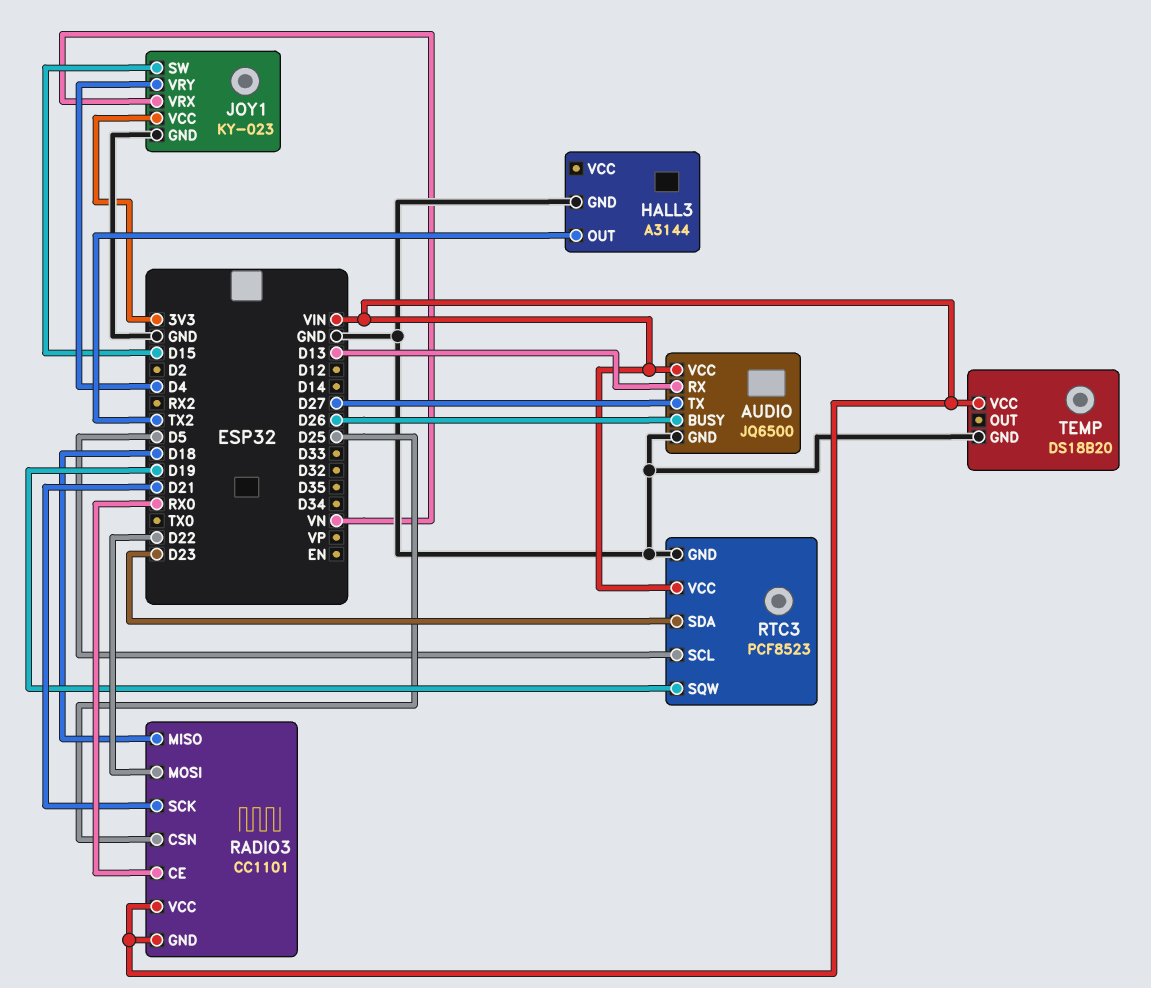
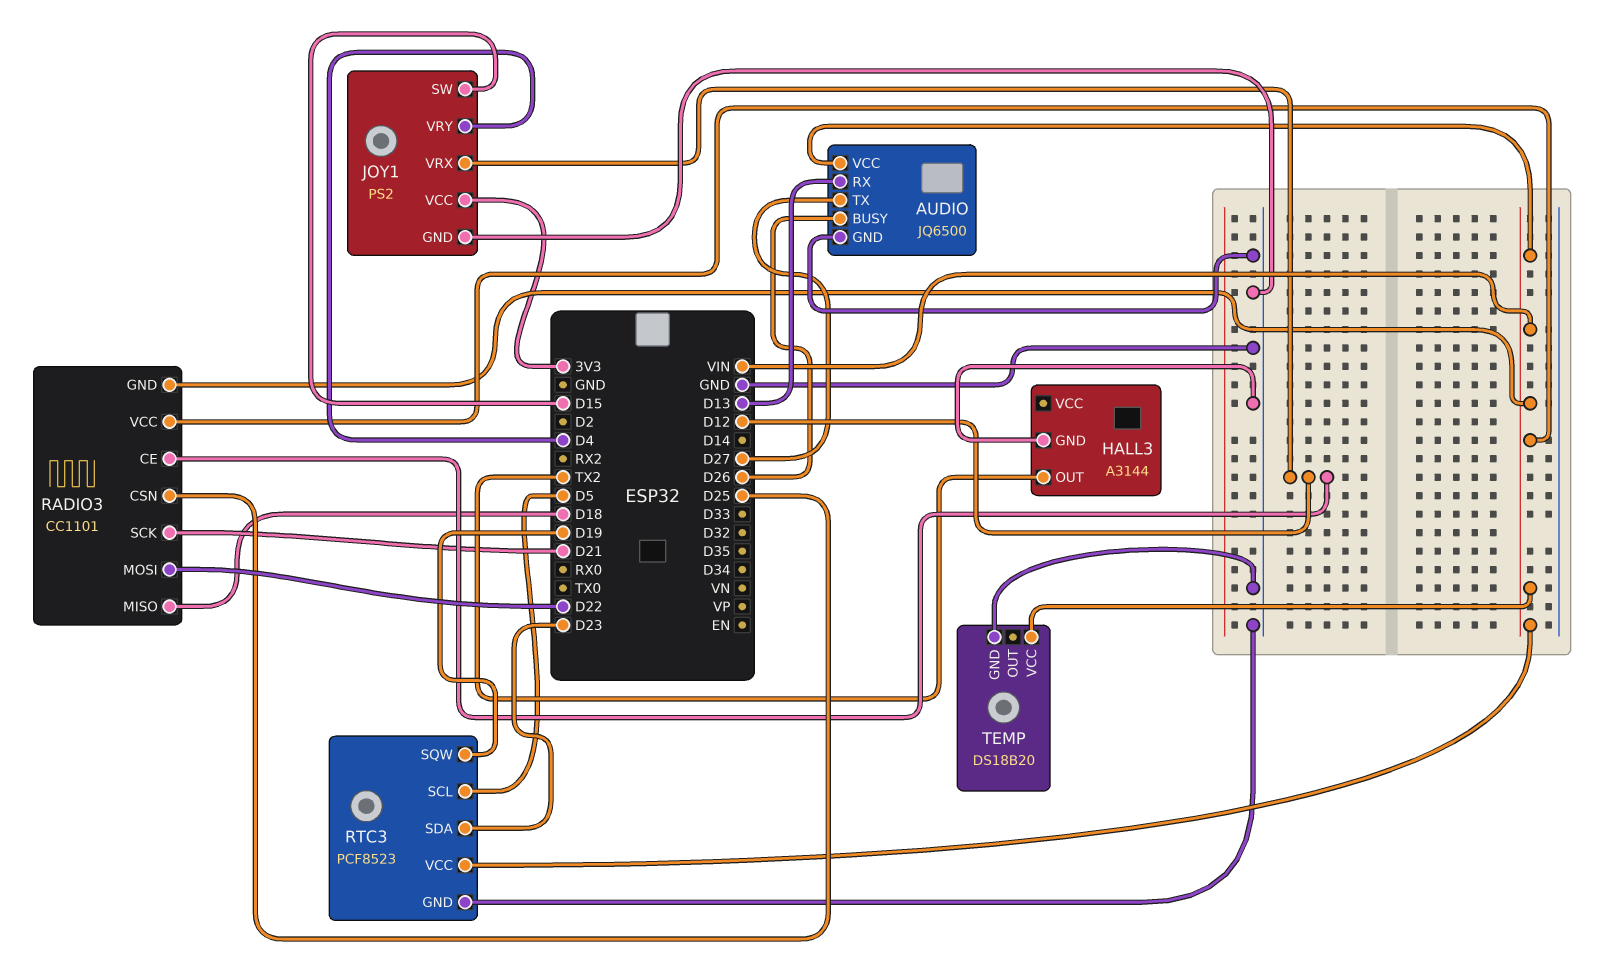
JOY1: KY-023 -> PS2
JOY1 pin VRX: VN -> D12
RADIO3 pin CE: RX0 -> D12

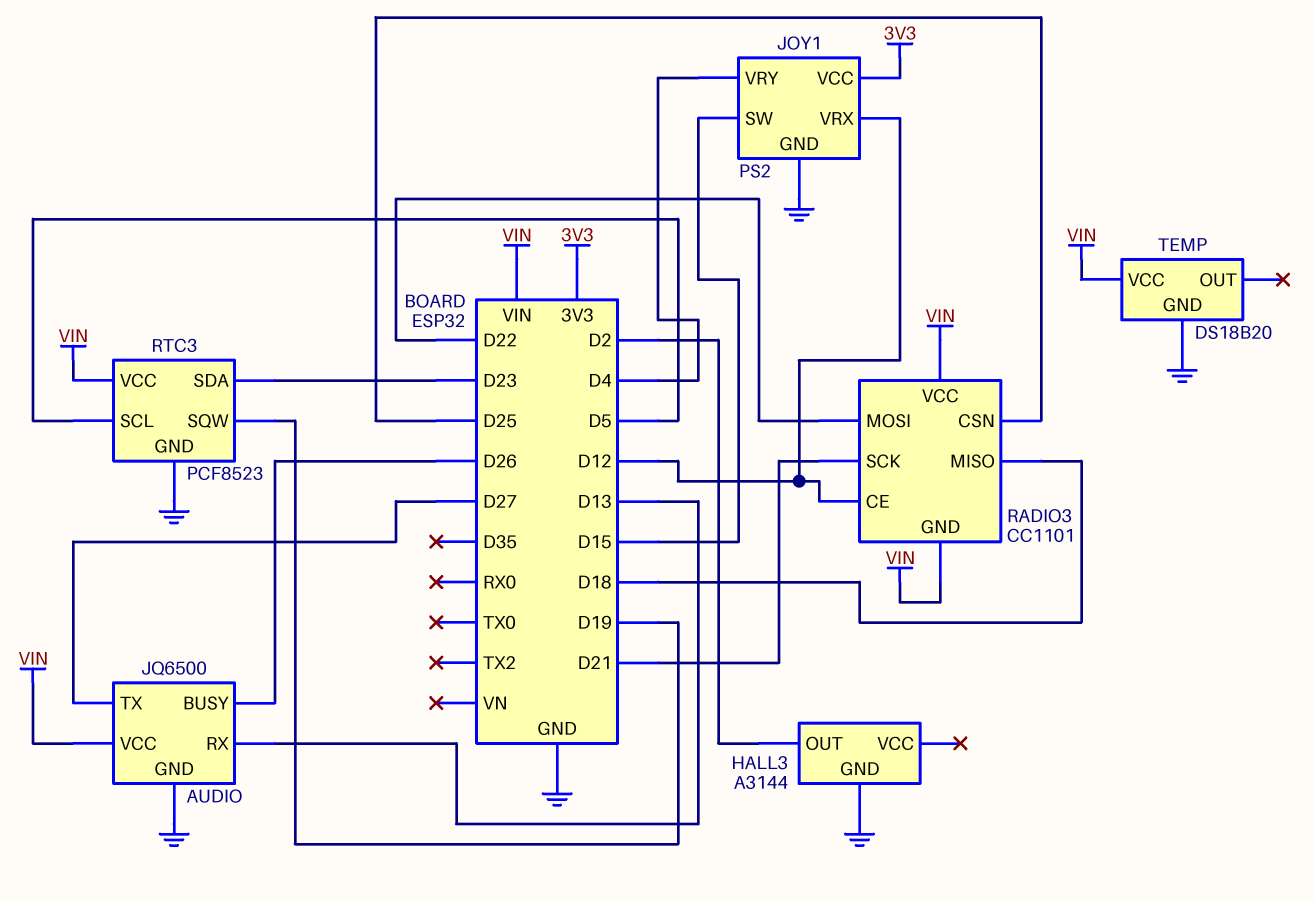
HALL3 pin OUT: TX2 -> D2

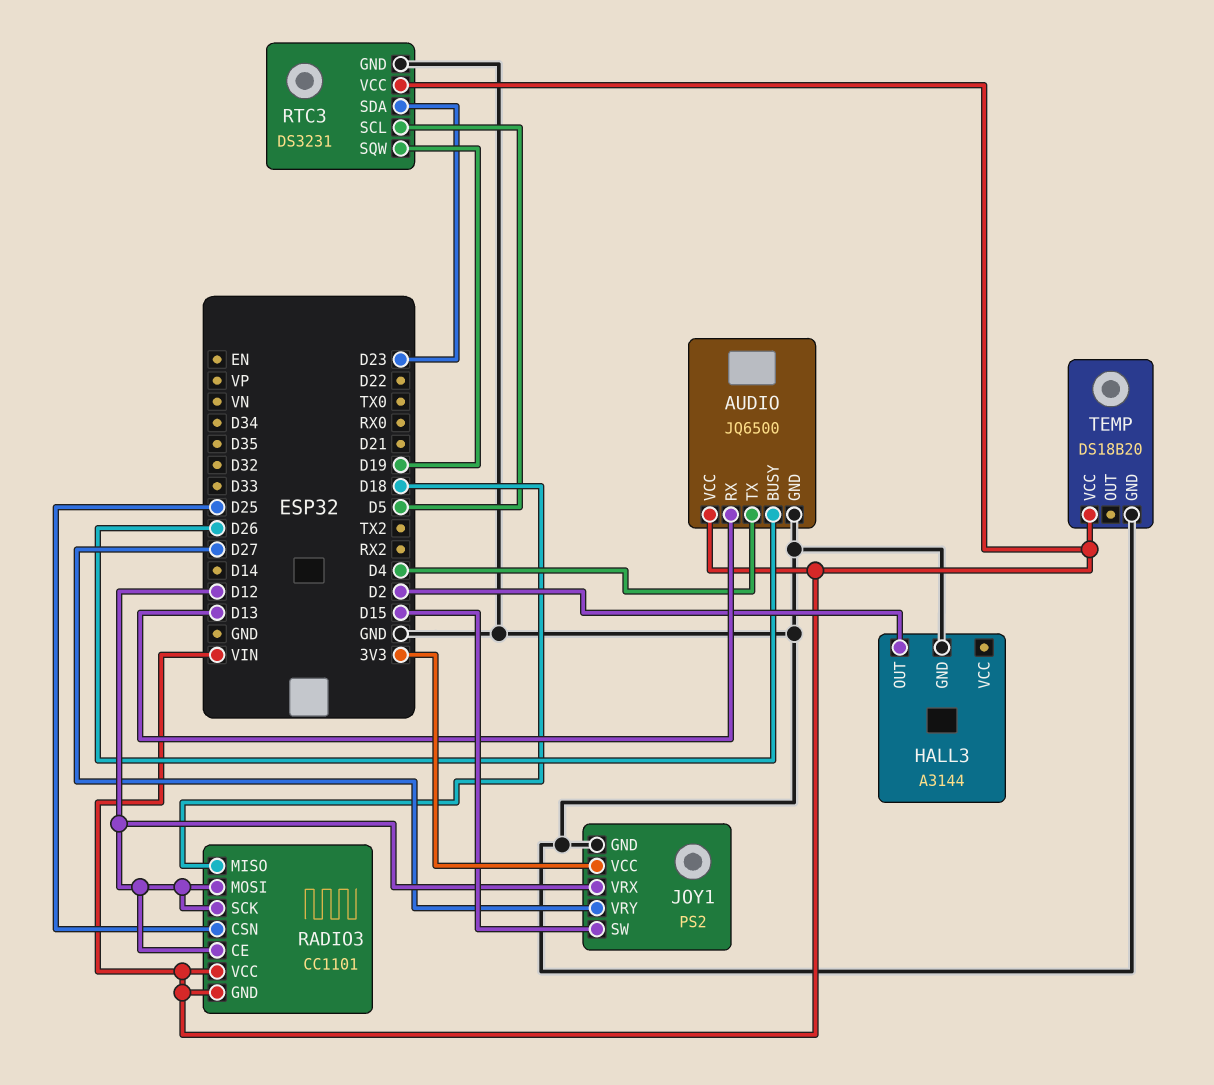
AUDIO pin TX: D27 -> D4
JOY1 pin VRY: D4 -> D27
RADIO3 pin MOSI: D22 -> D12
RADIO3 pin SCK: D21 -> D12
RTC3: PCF8523 -> DS3231

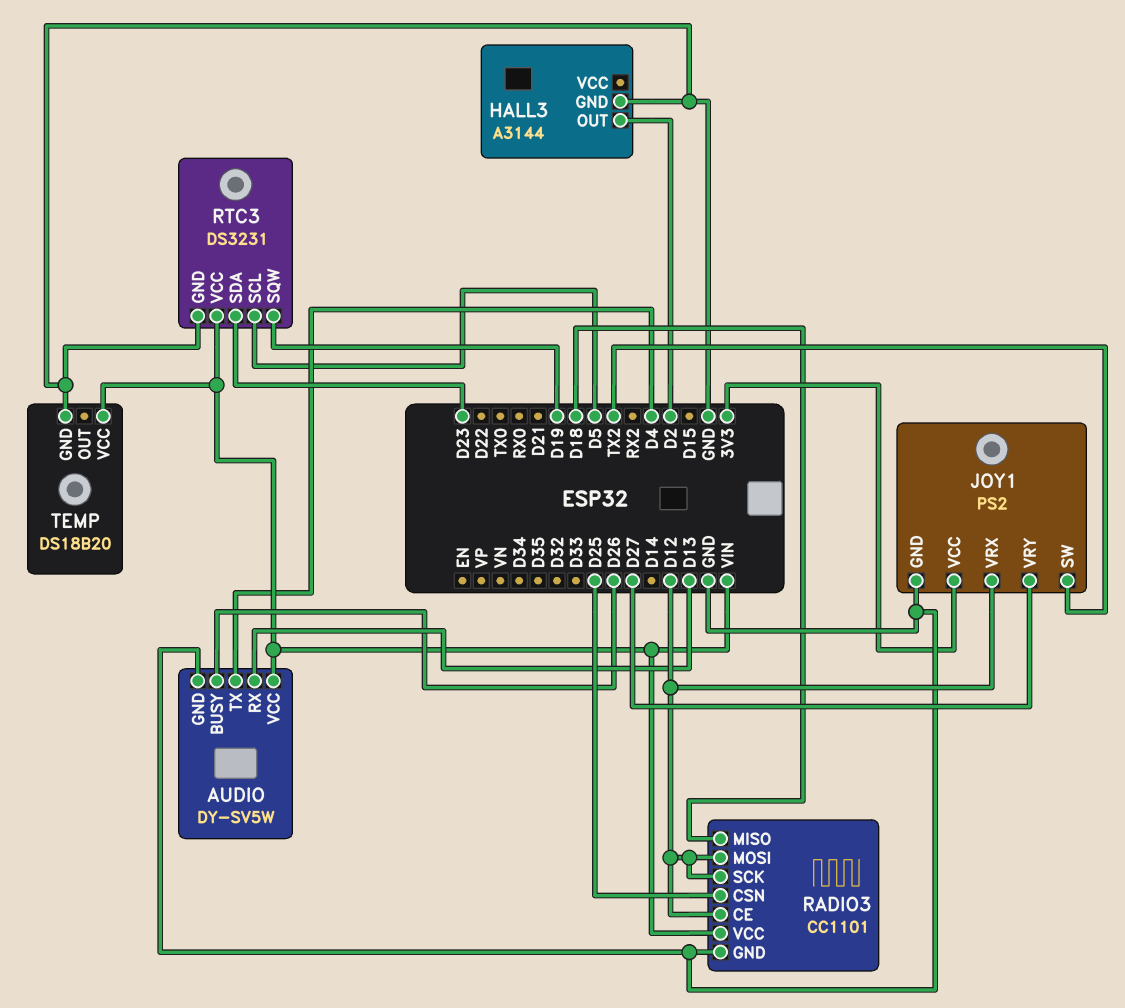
AUDIO: JQ6500 -> DY-SV5W
JOY1 pin SW: D15 -> TX2
RADIO3 pin GND: VIN -> GND

